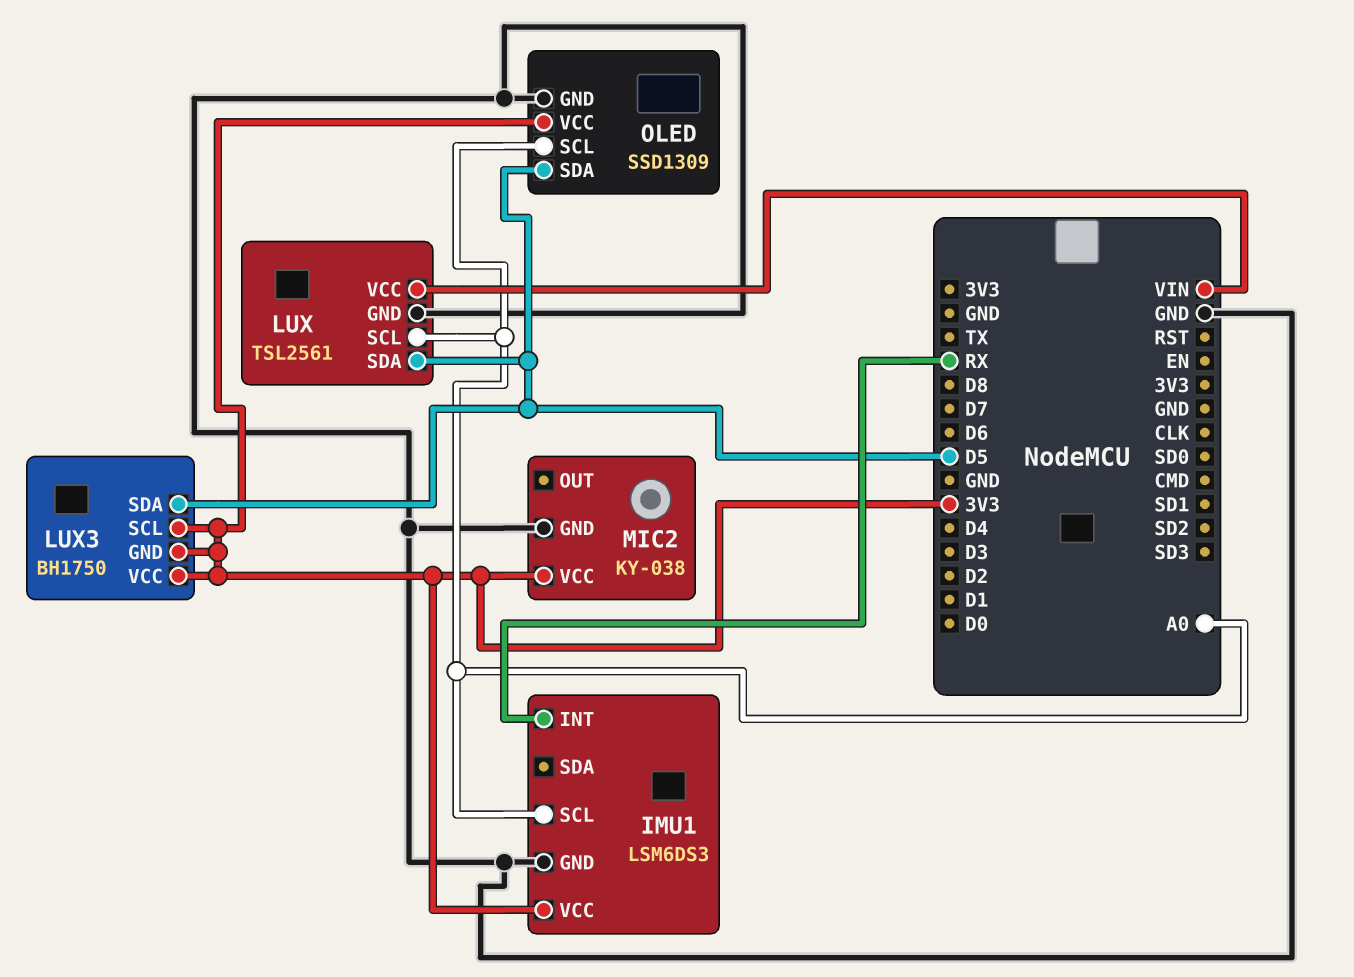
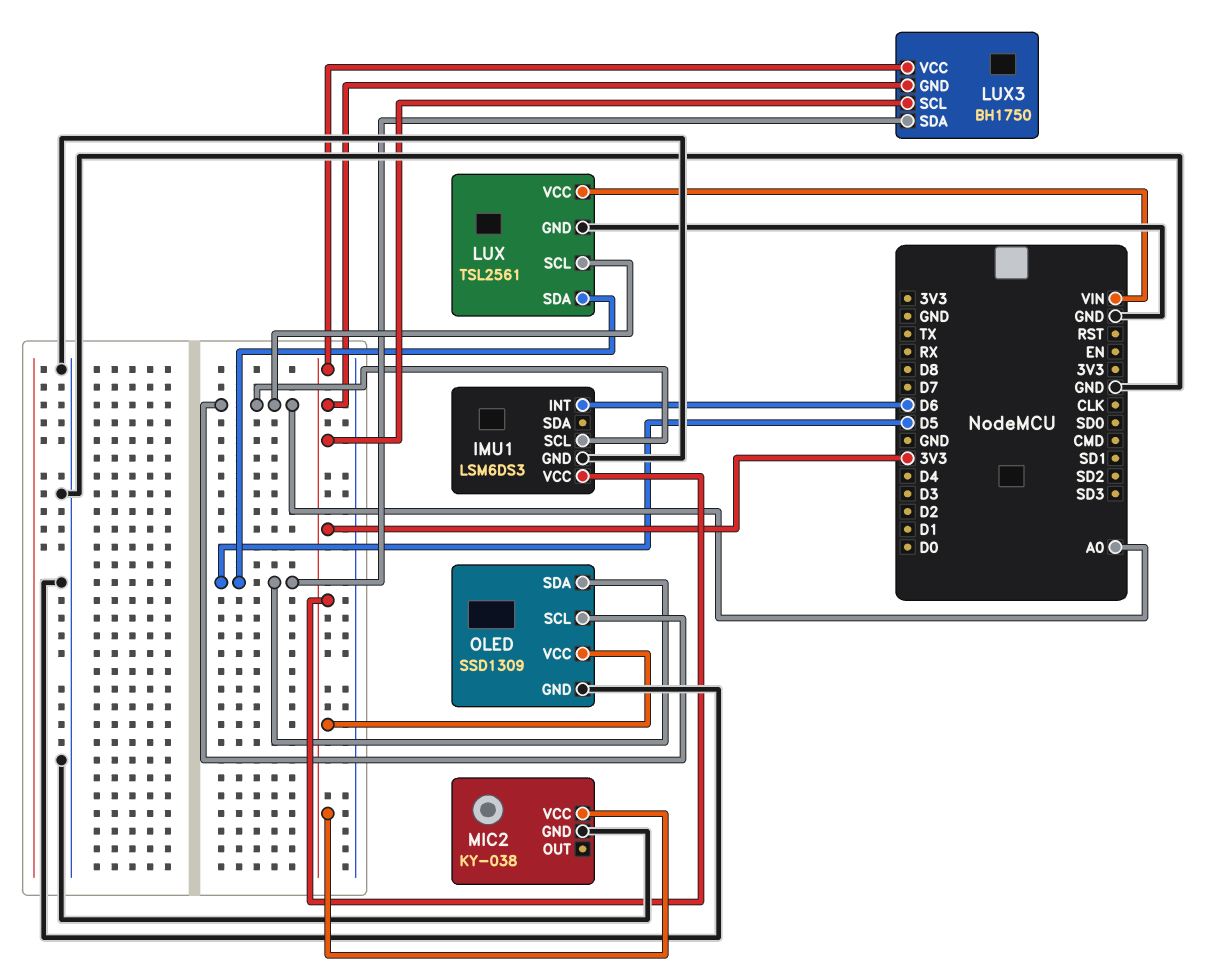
IMU1 pin INT: RX -> D6

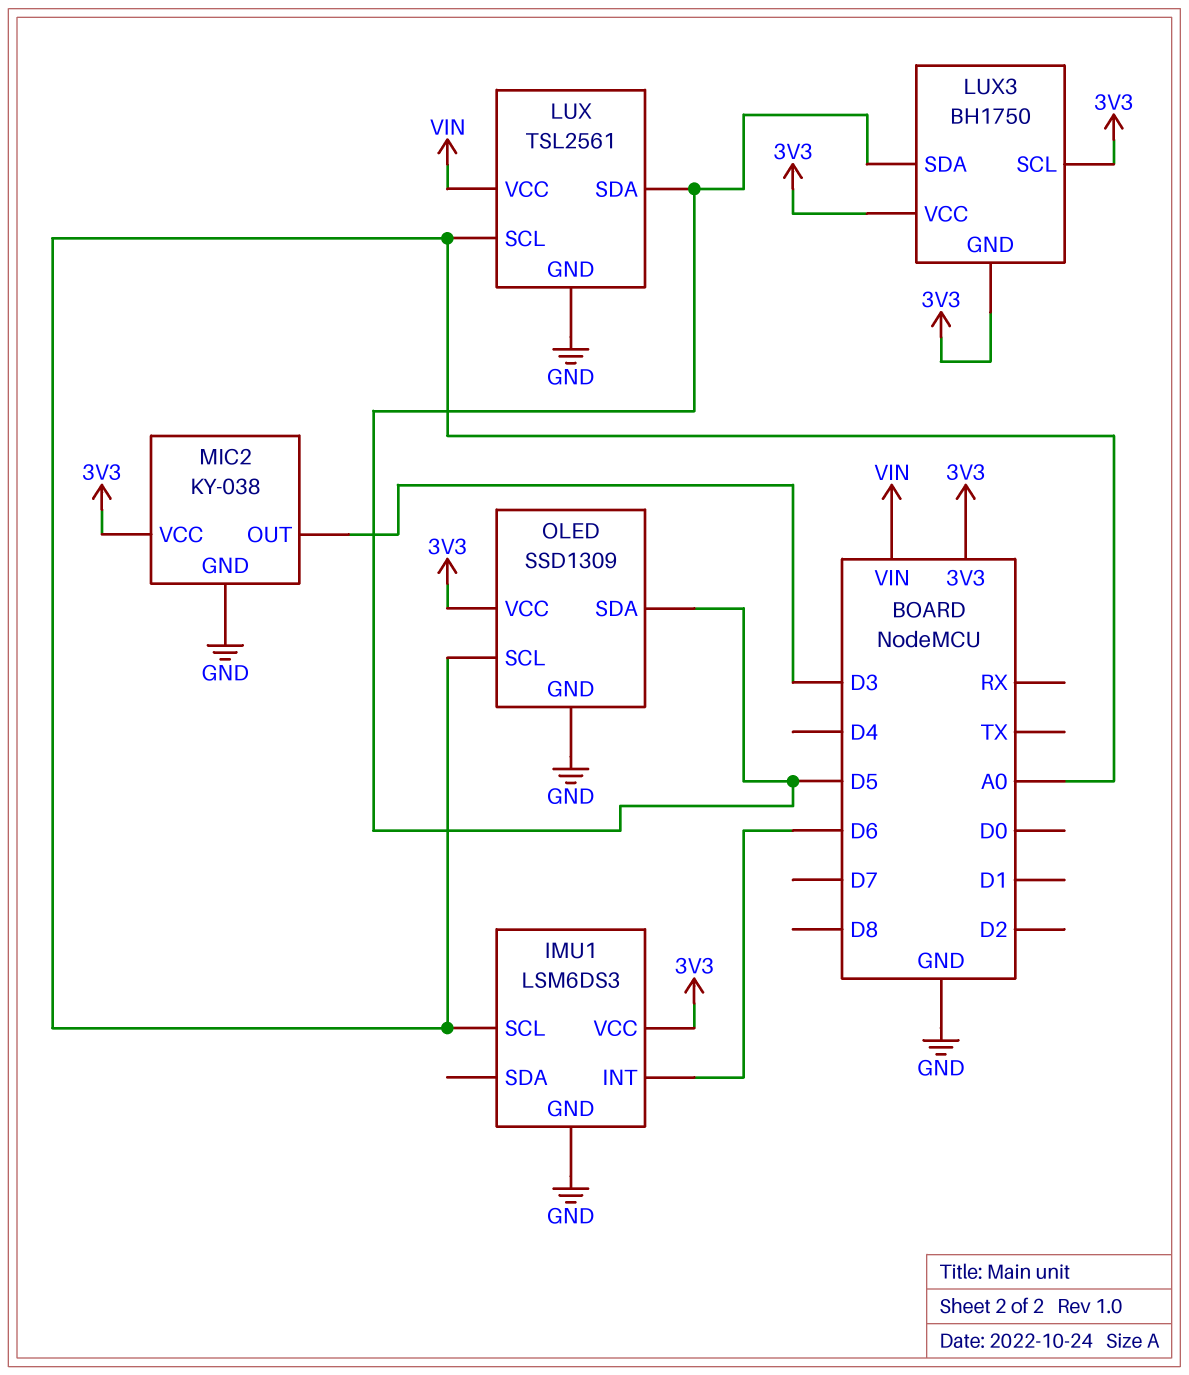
MIC2 pin OUT: none -> D3

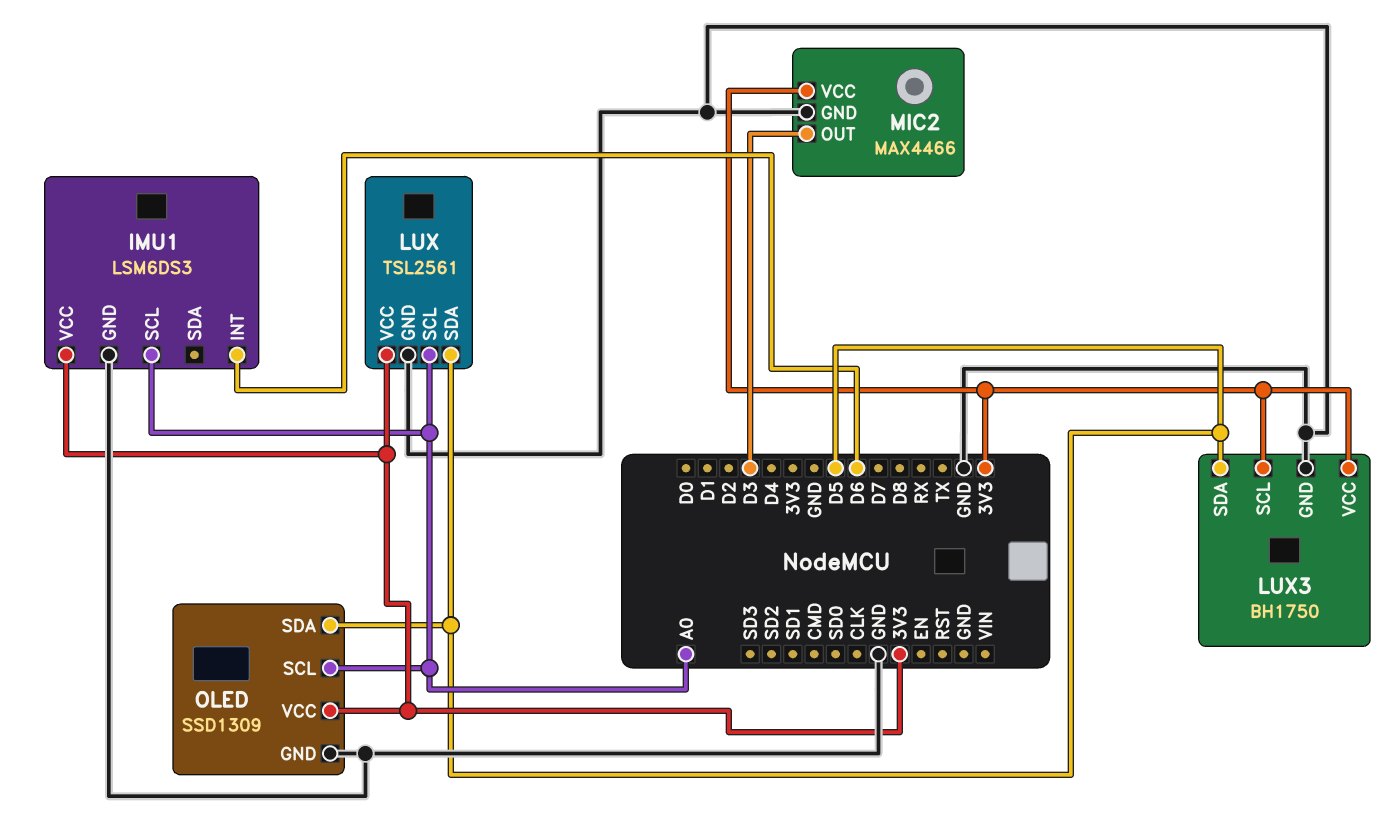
LUX pin VCC: VIN -> 3V3
LUX3 pin GND: 3V3 -> GND
MIC2: KY-038 -> MAX4466

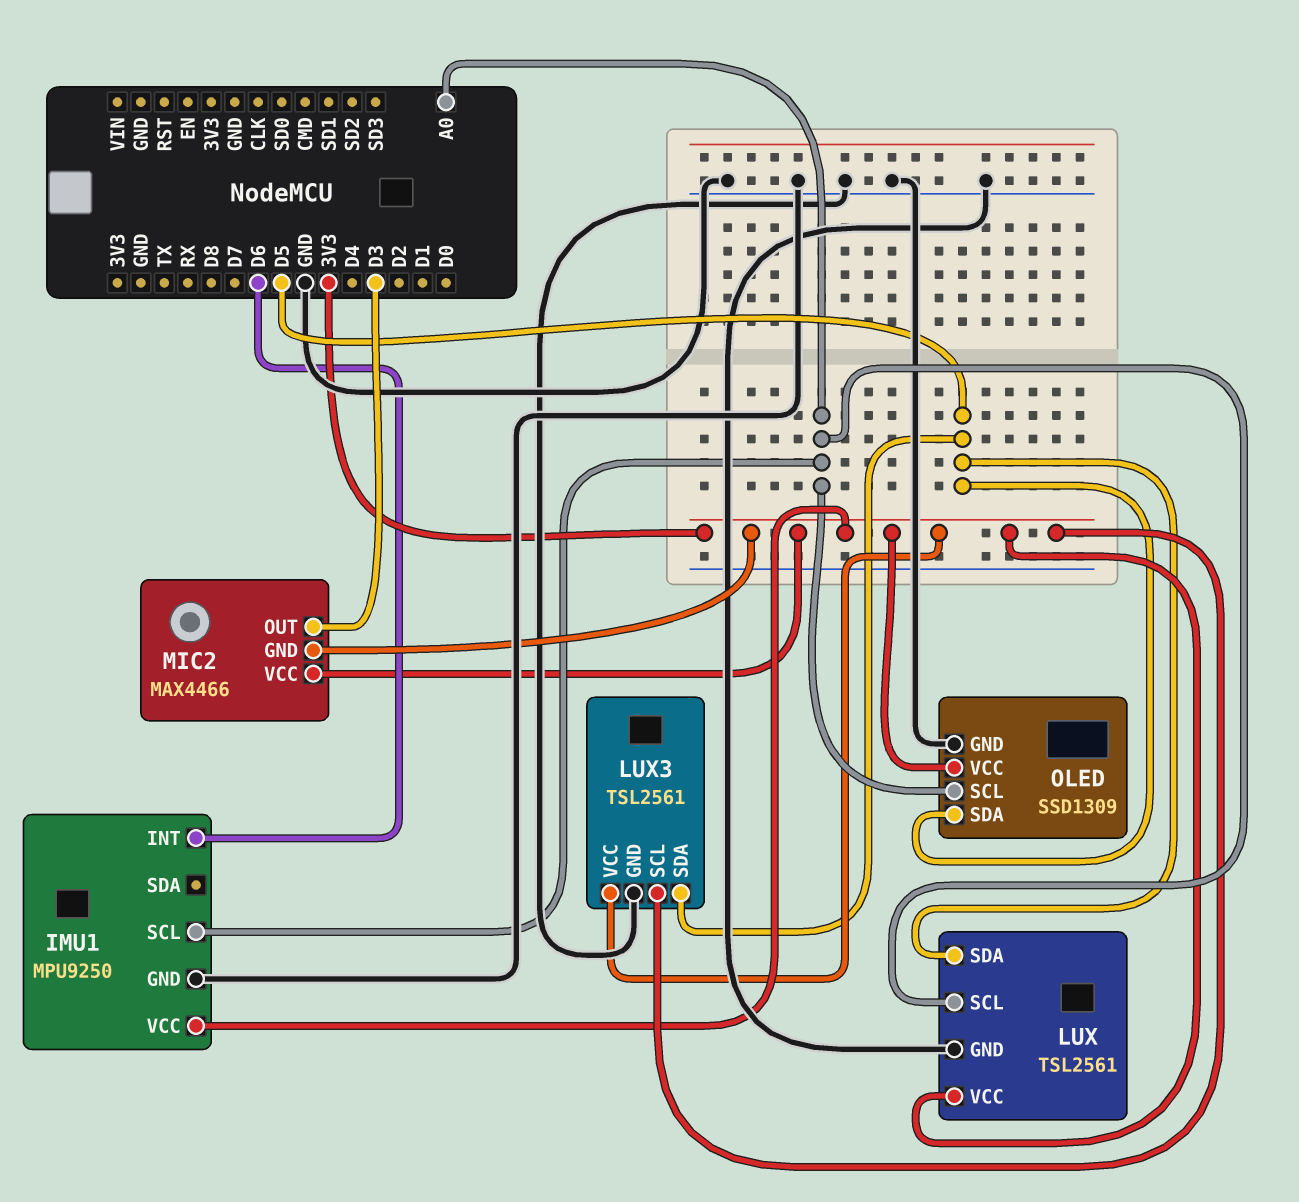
IMU1: LSM6DS3 -> MPU9250
LUX3: BH1750 -> TSL2561
MIC2 pin GND: GND -> 3V3

